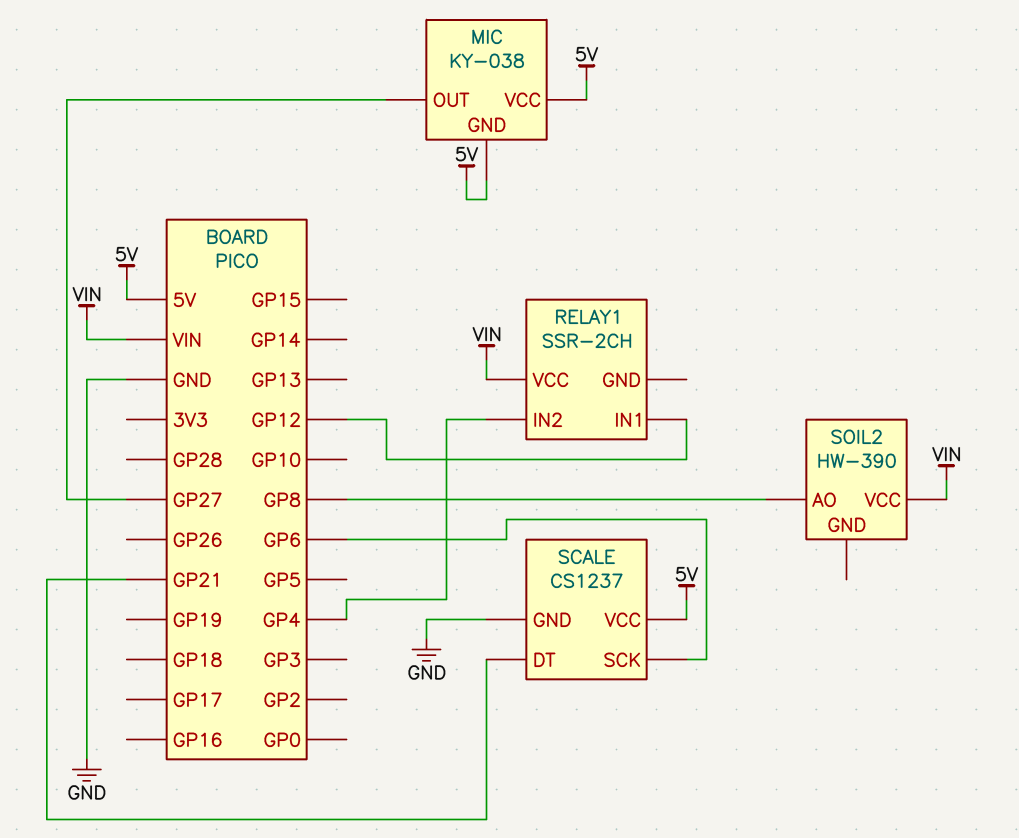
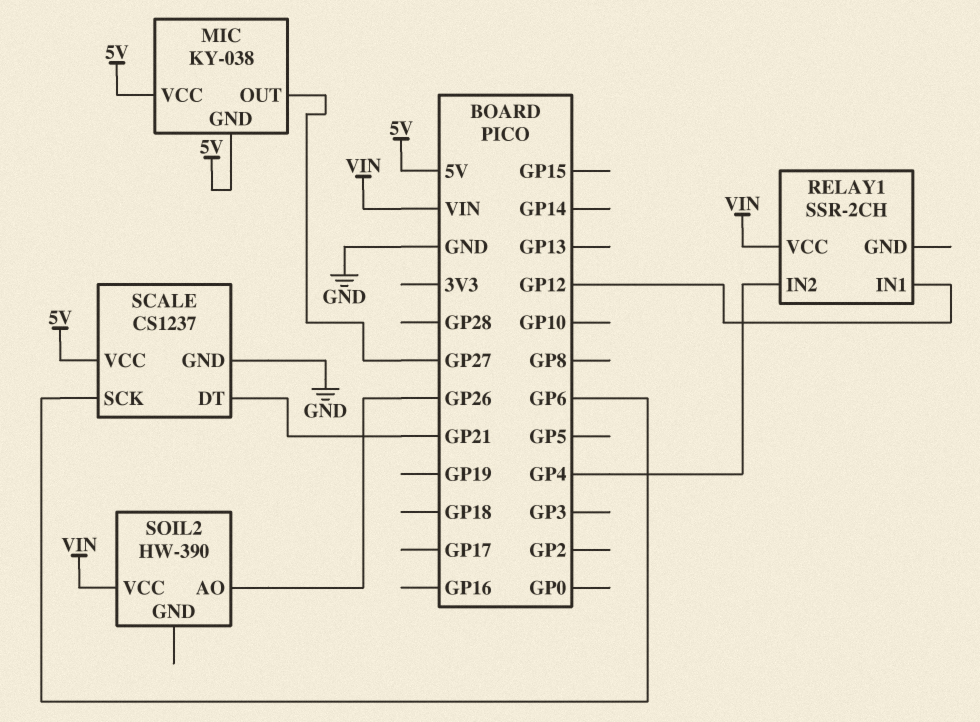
SOIL2 pin AO: GP8 -> GP26

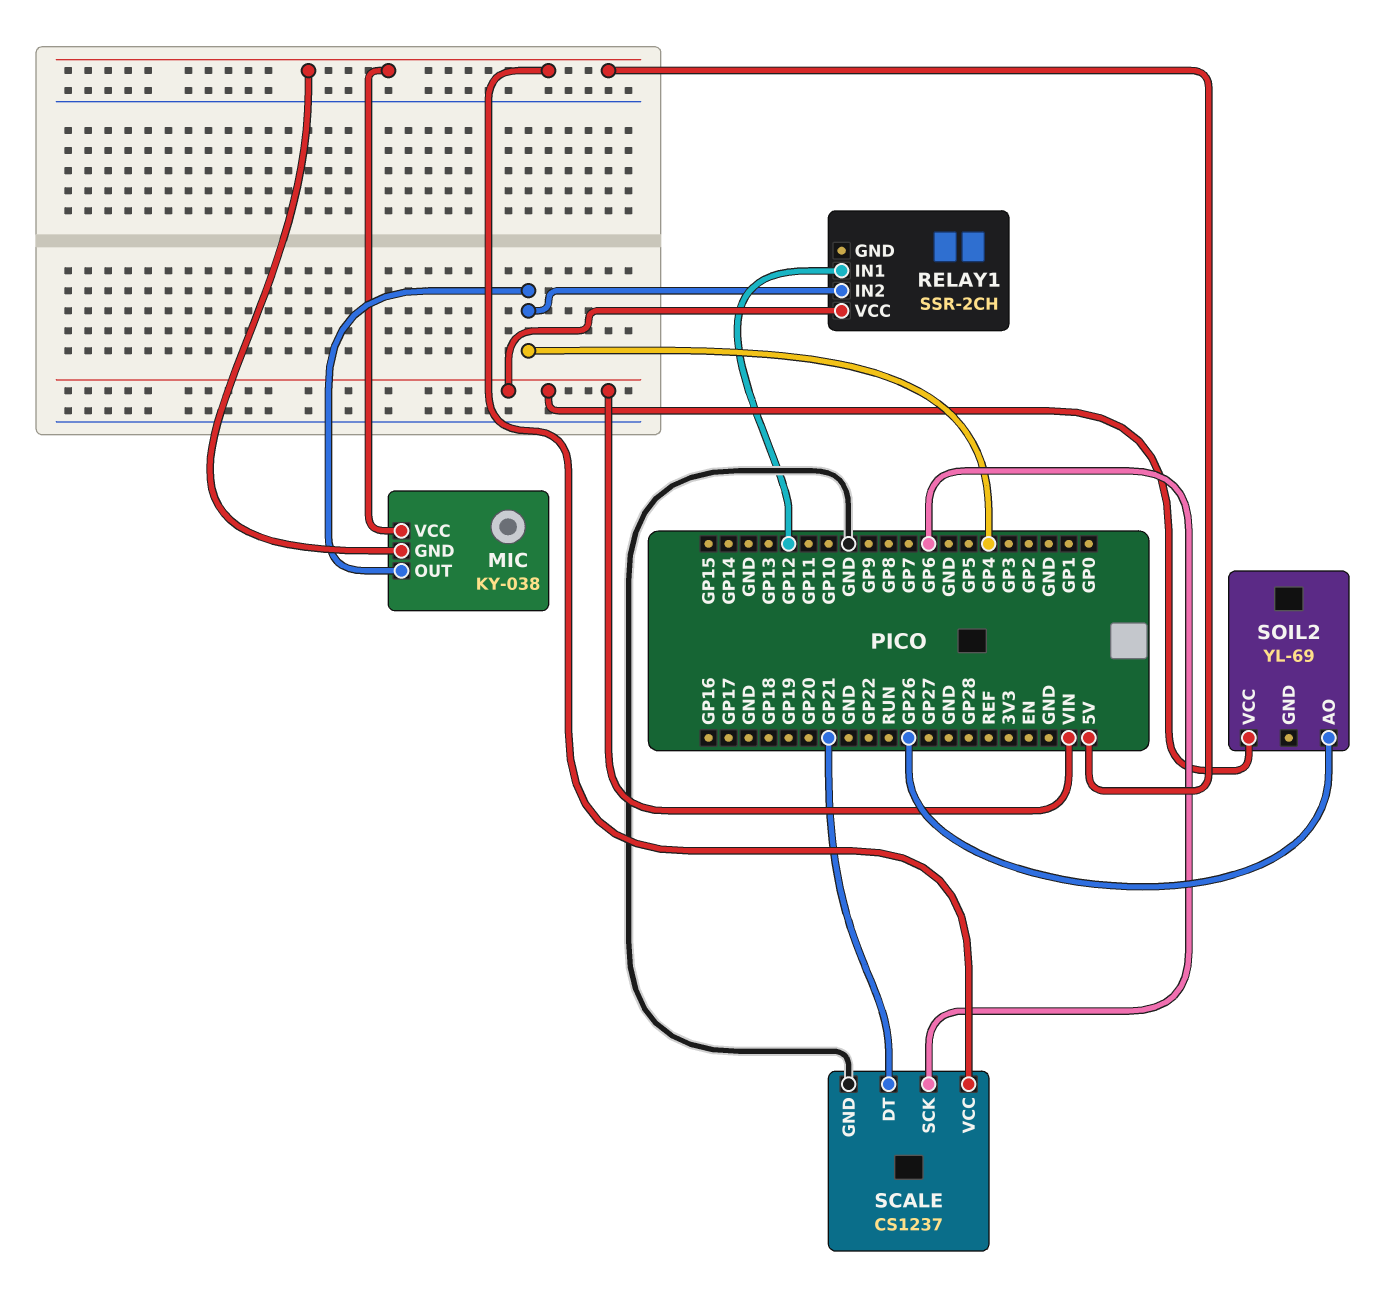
MIC pin OUT: GP27 -> GP4
SOIL2: HW-390 -> YL-69

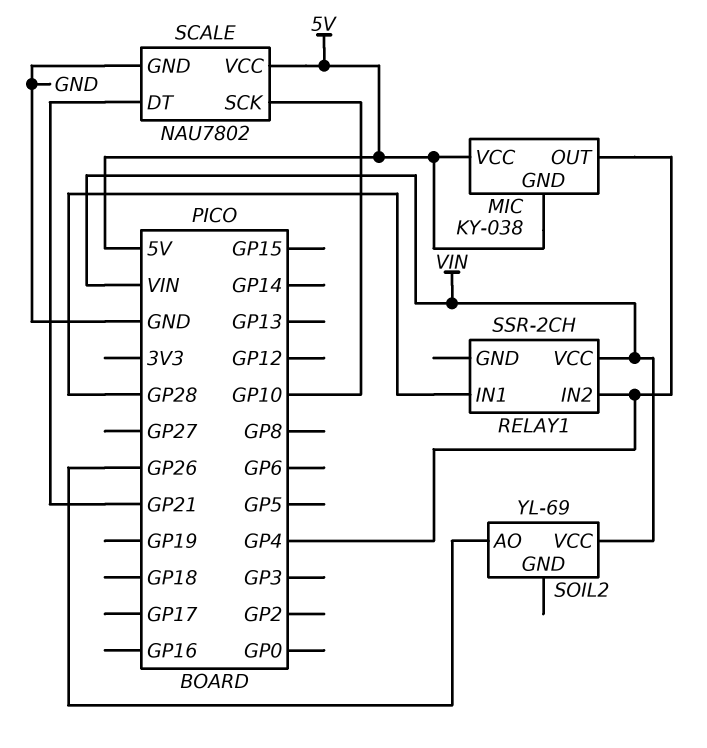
RELAY1 pin IN1: GP12 -> GP28
SCALE: CS1237 -> NAU7802
SCALE pin SCK: GP6 -> GP10

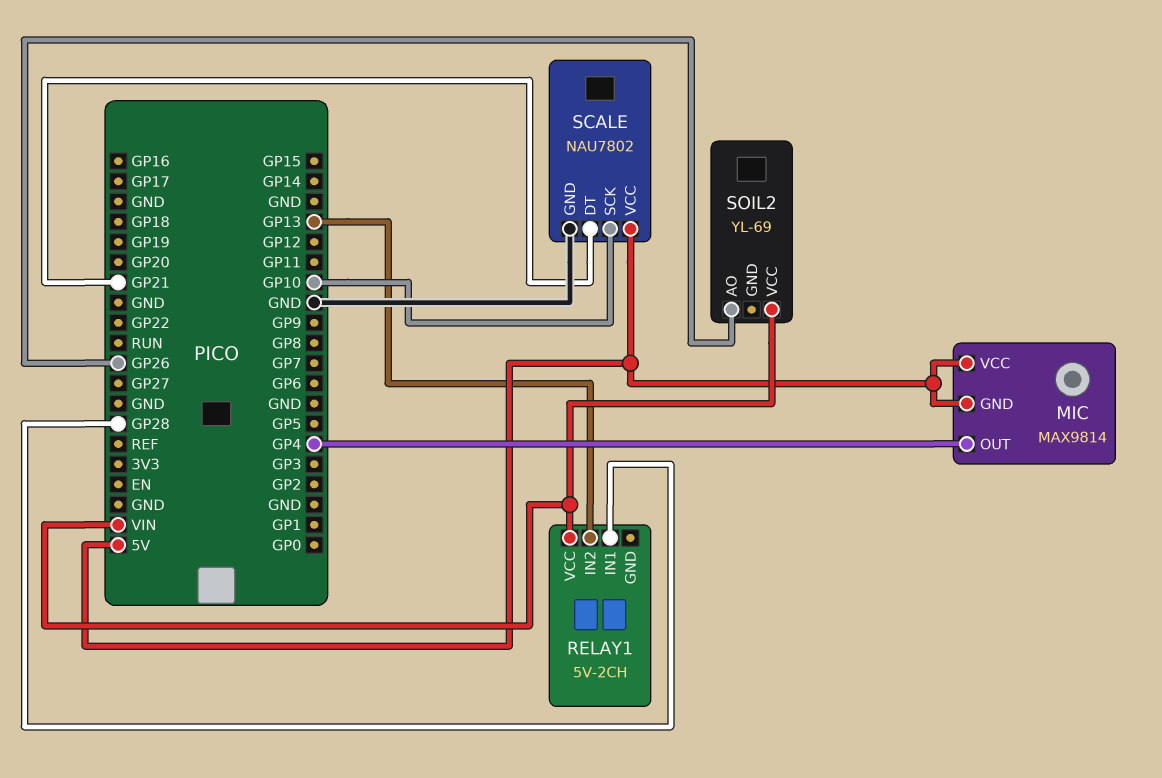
MIC: KY-038 -> MAX9814
RELAY1: SSR-2CH -> 5V-2CH
RELAY1 pin IN2: GP4 -> GP13

